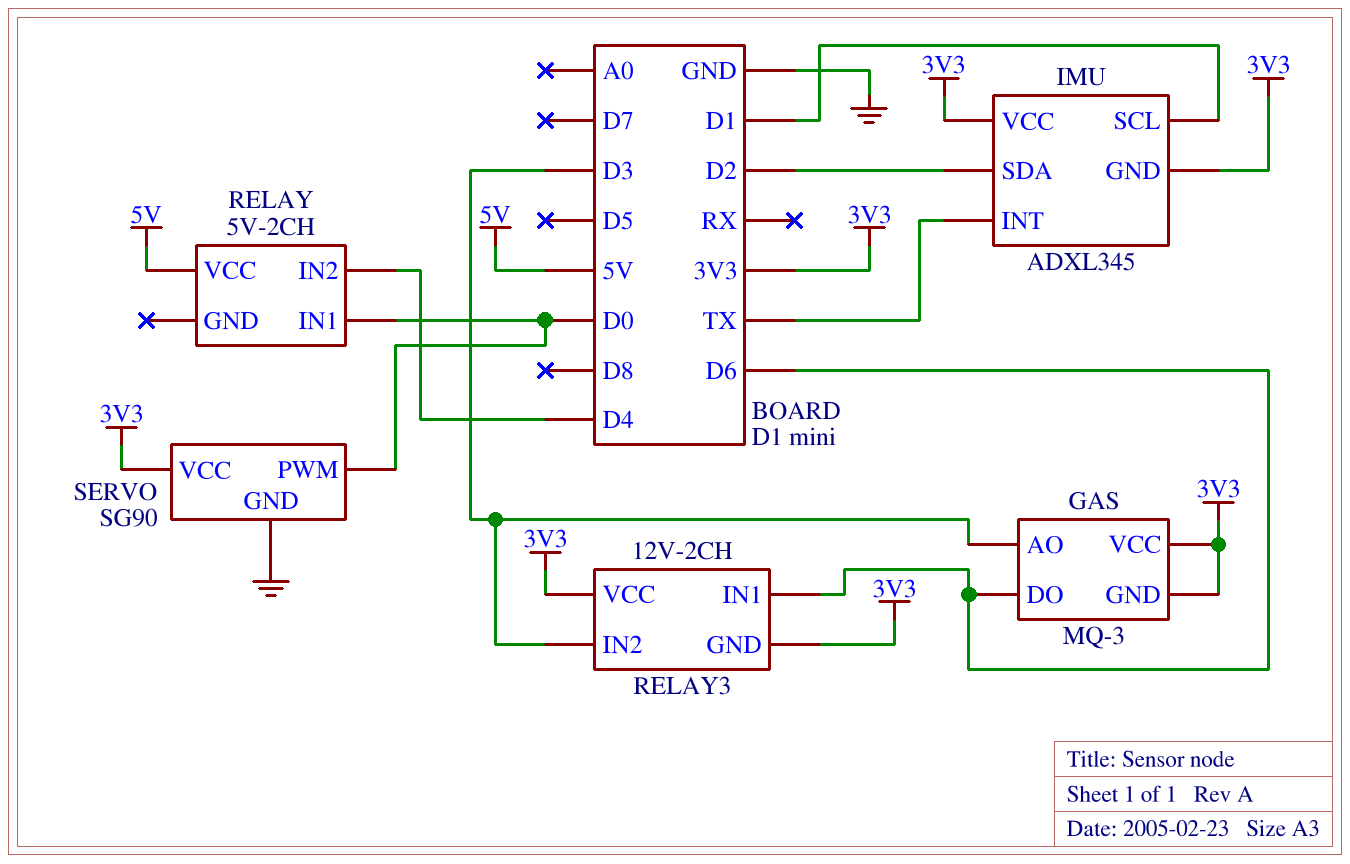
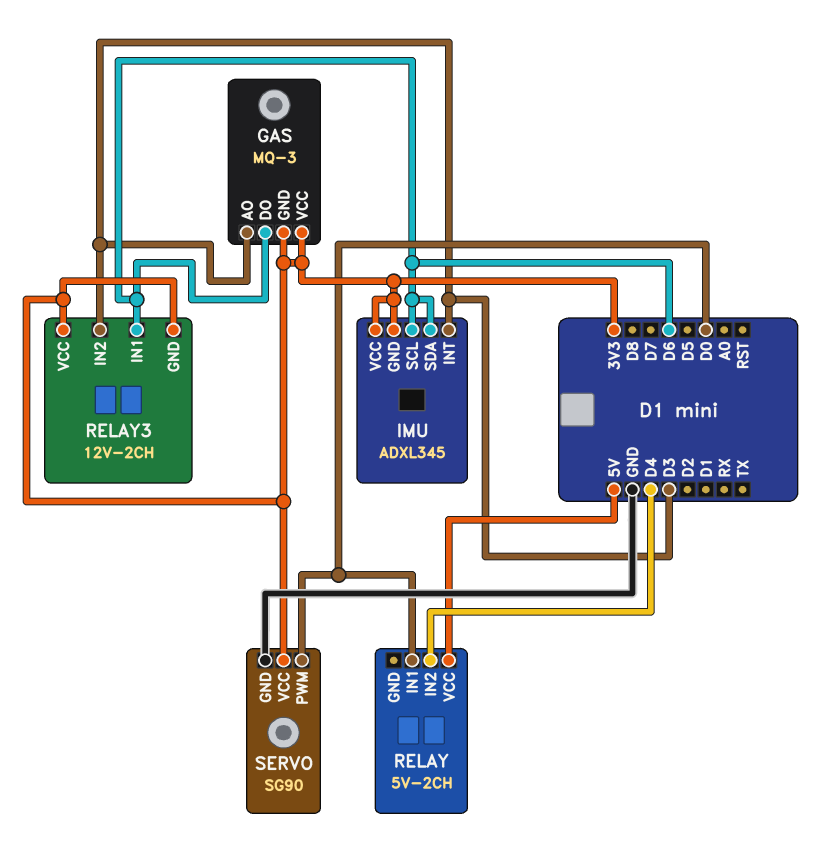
IMU pin INT: TX -> D3
IMU pin SCL: D1 -> D6
IMU pin SDA: D2 -> D6

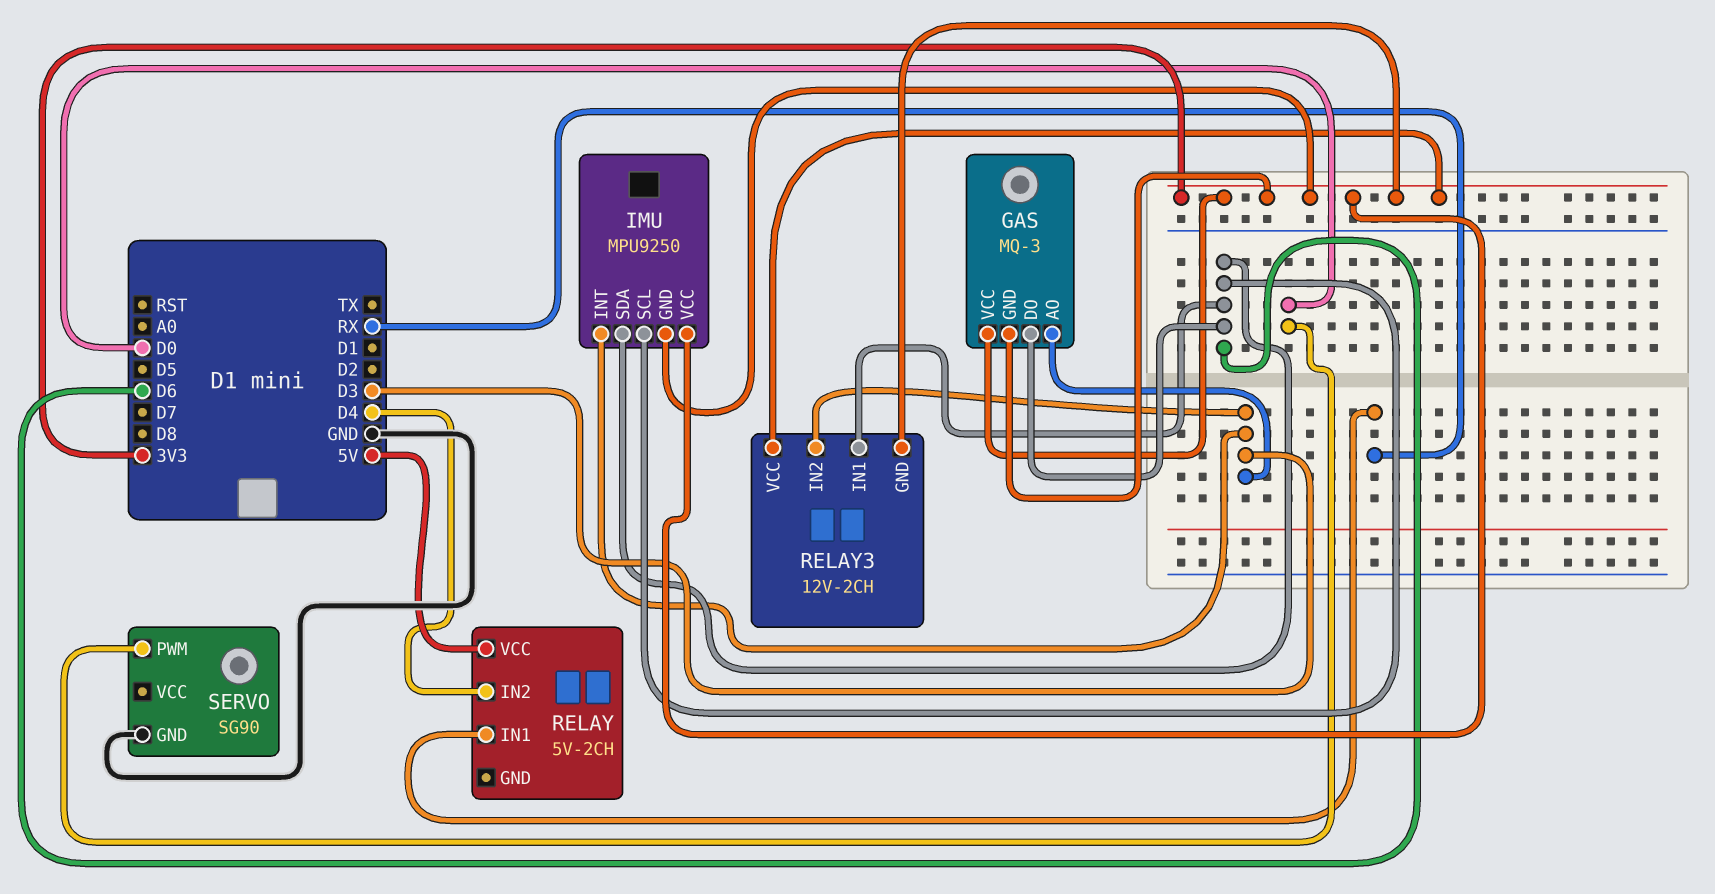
IMU: ADXL345 -> MPU9250
RELAY pin IN1: D0 -> RX
SERVO pin VCC: 3V3 -> none

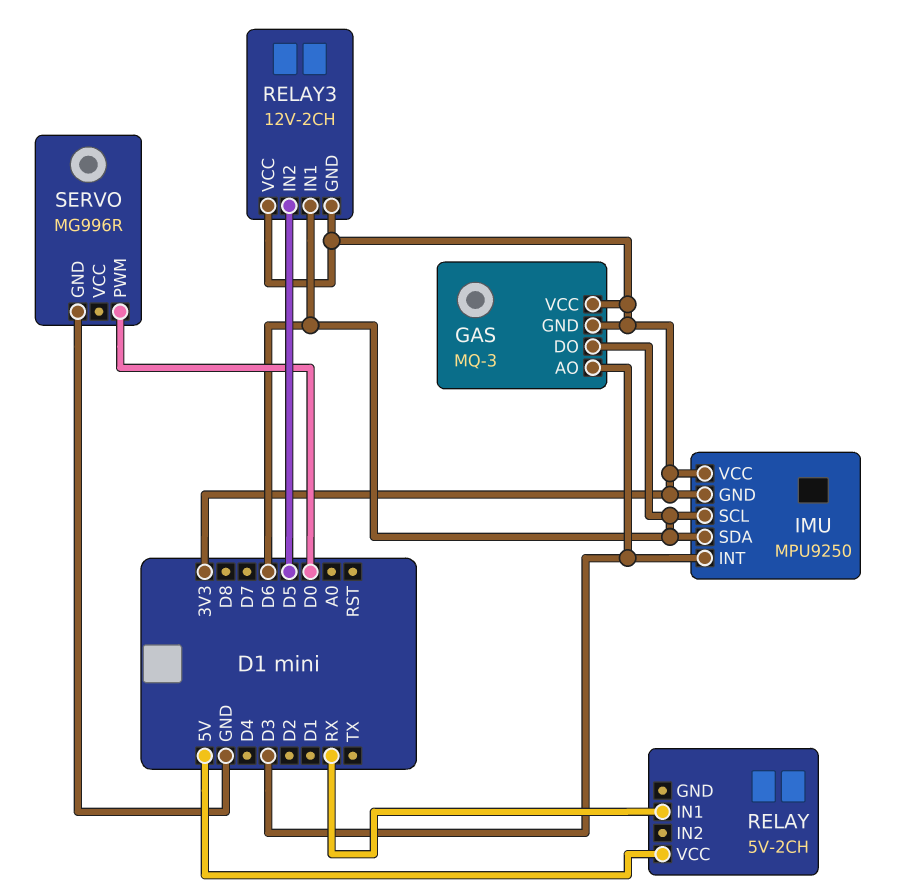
RELAY pin IN2: D4 -> none
RELAY3 pin IN2: D3 -> D5
SERVO: SG90 -> MG996R

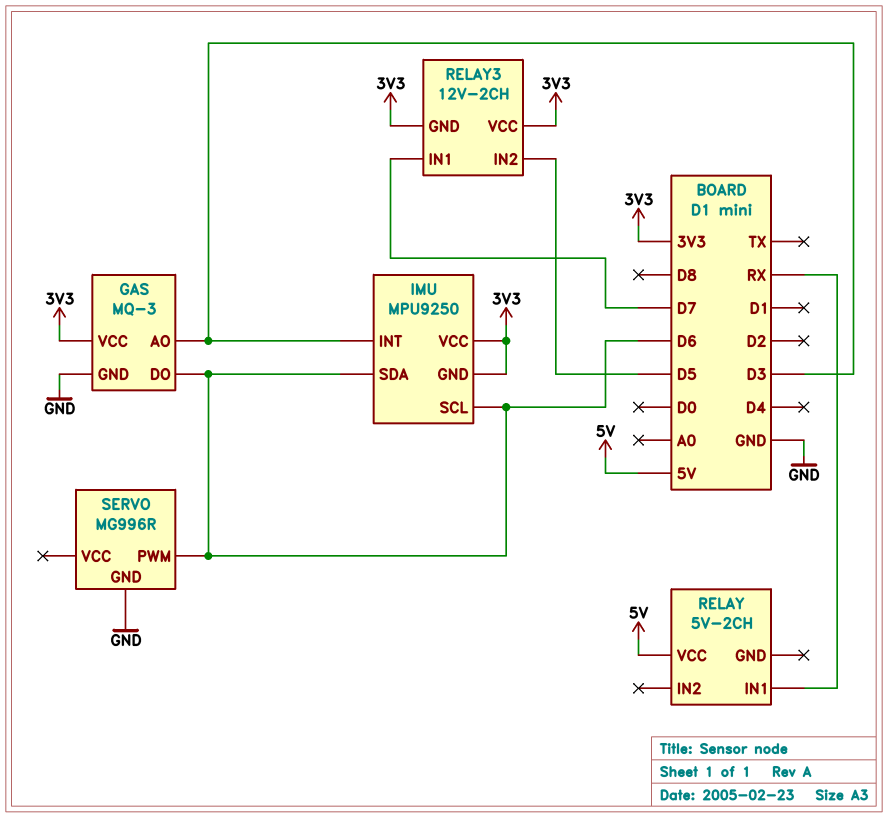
GAS pin GND: 3V3 -> GND
RELAY3 pin IN1: D6 -> D7
SERVO pin PWM: D0 -> D6

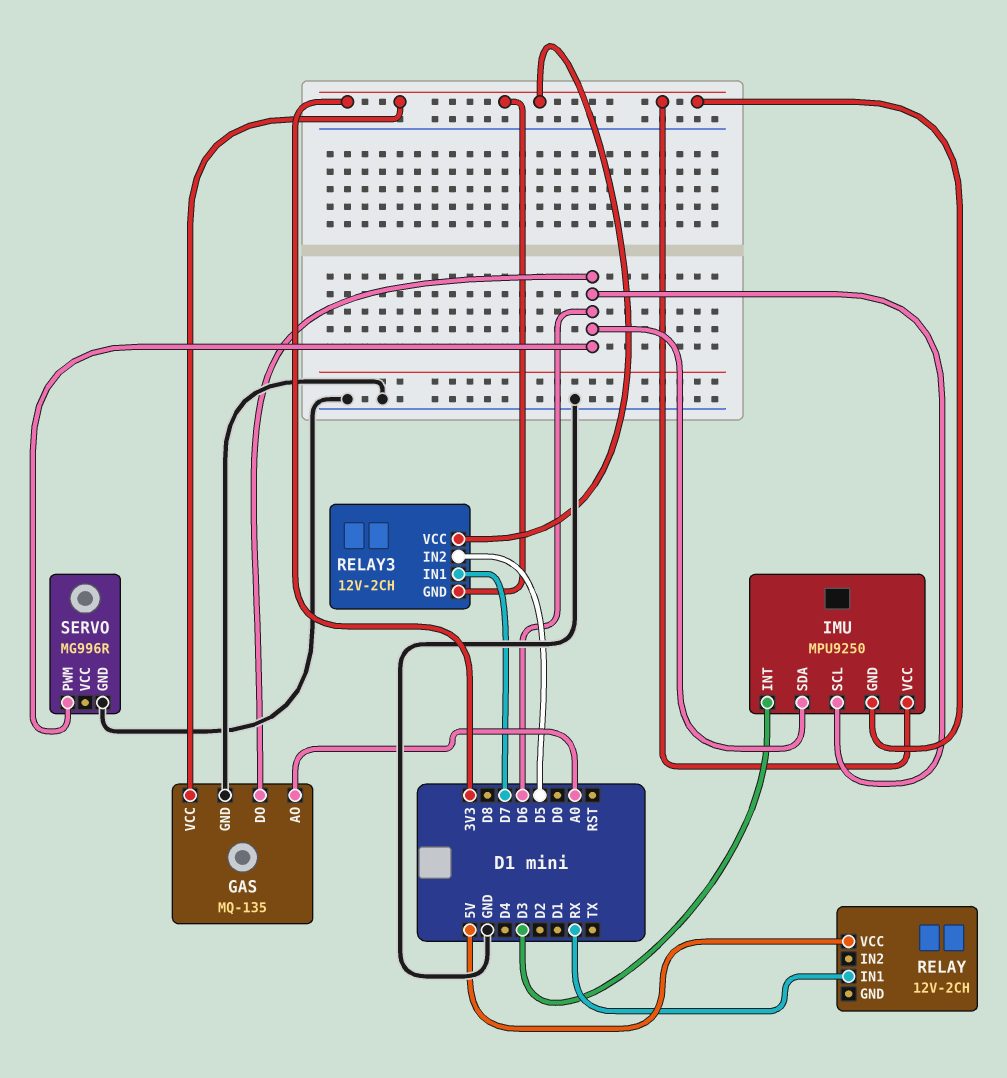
GAS: MQ-3 -> MQ-135
GAS pin AO: D3 -> A0
RELAY: 5V-2CH -> 12V-2CH

